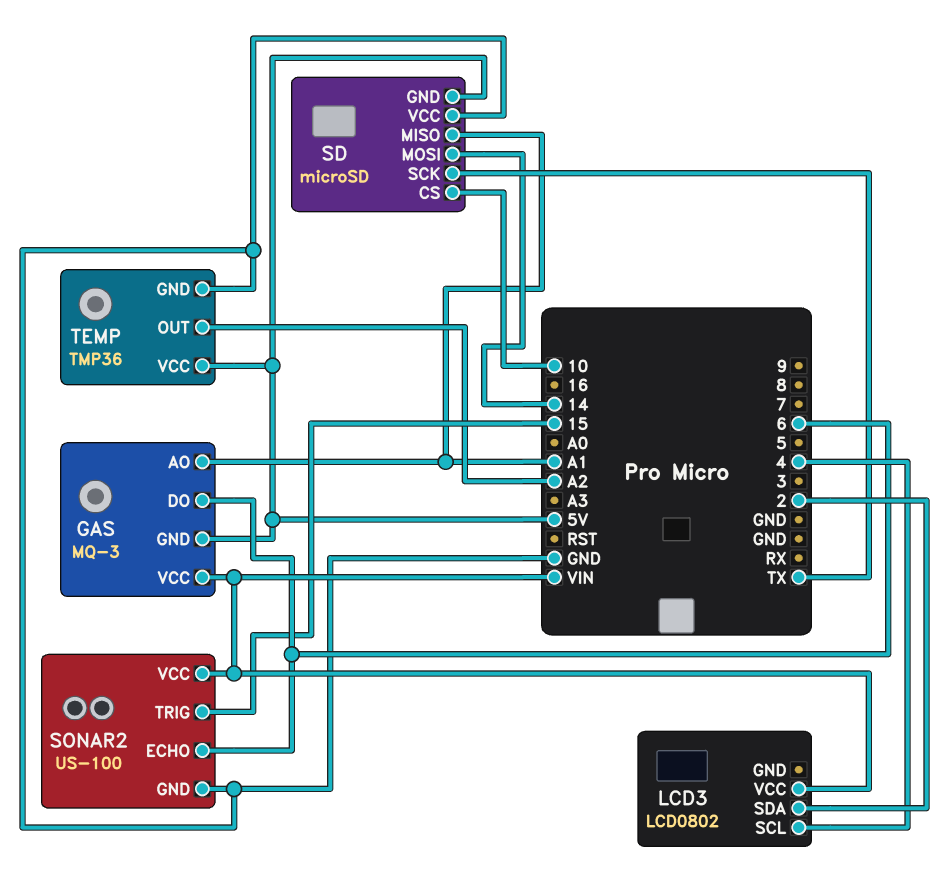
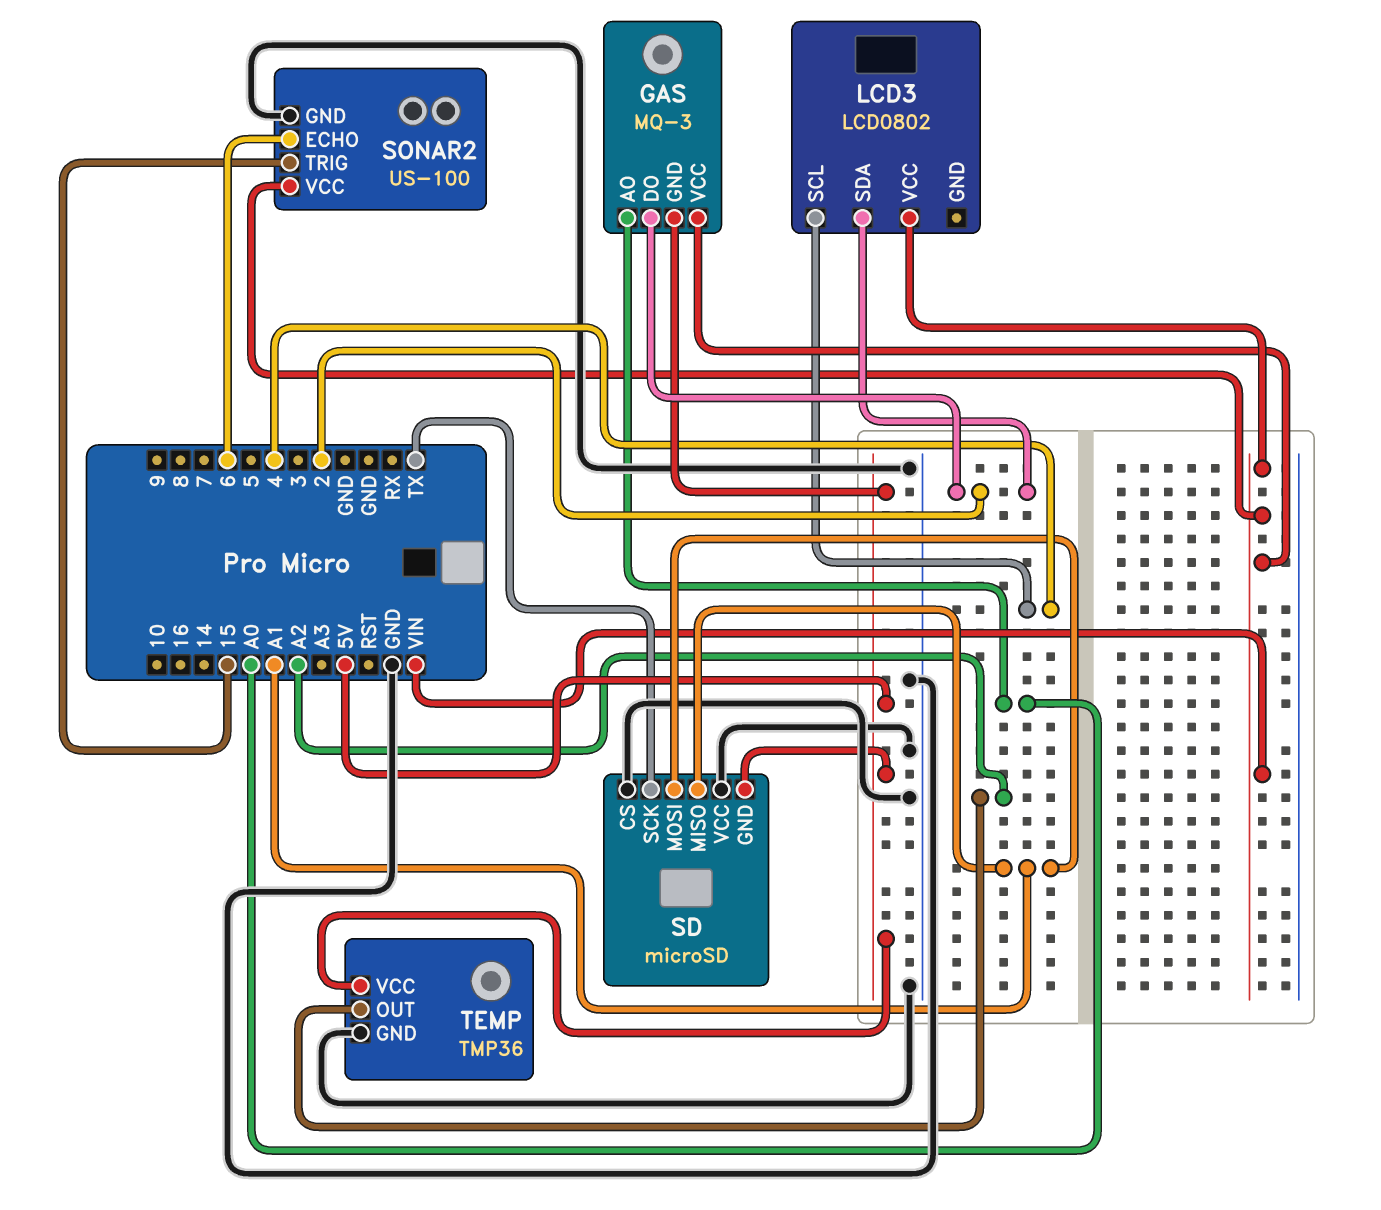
GAS pin AO: A1 -> A0
GAS pin DO: 6 -> 2
SD pin CS: 10 -> GND
SD pin MOSI: 14 -> A1

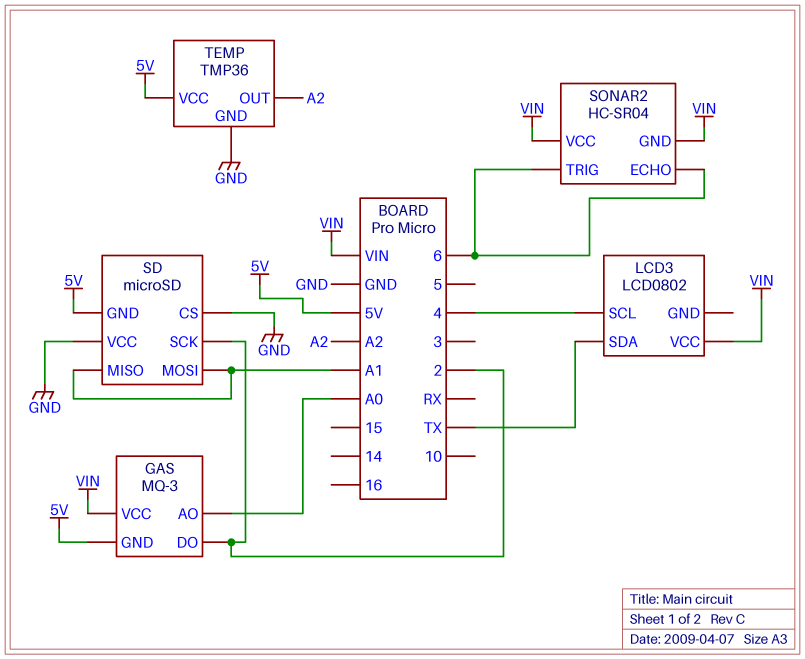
LCD3 pin SDA: 2 -> TX
SD pin SCK: TX -> 2
SONAR2: US-100 -> HC-SR04
SONAR2 pin GND: GND -> VIN
SONAR2 pin TRIG: 15 -> 6

